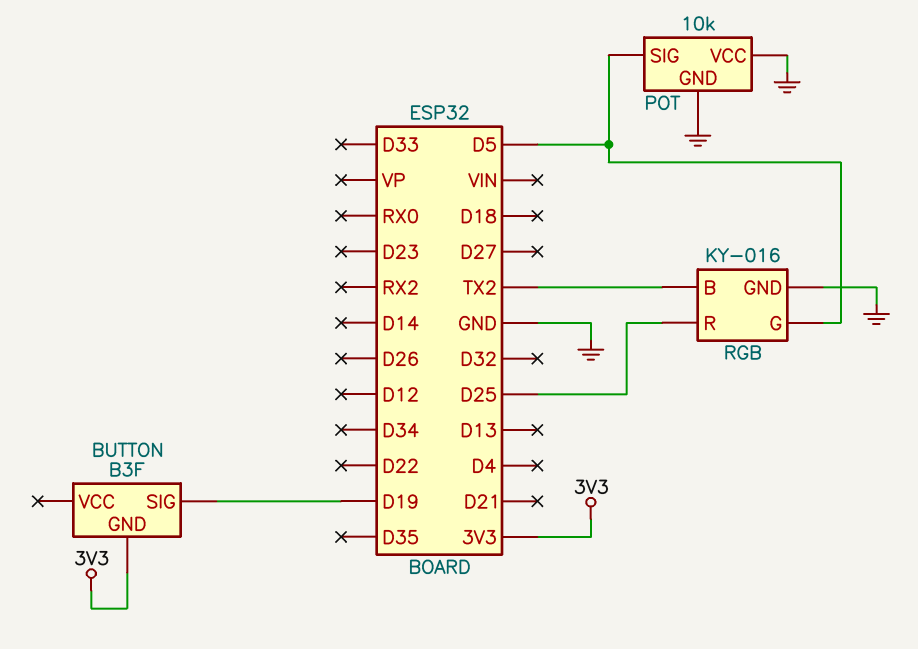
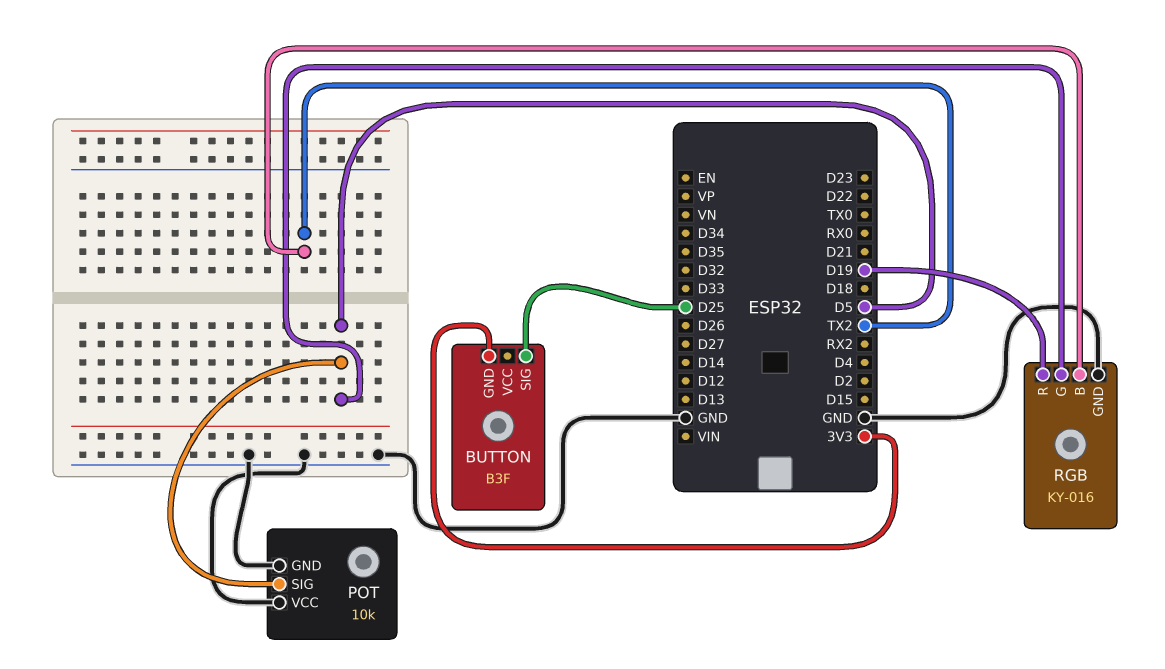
BUTTON pin SIG: D19 -> D25
RGB pin R: D25 -> D19

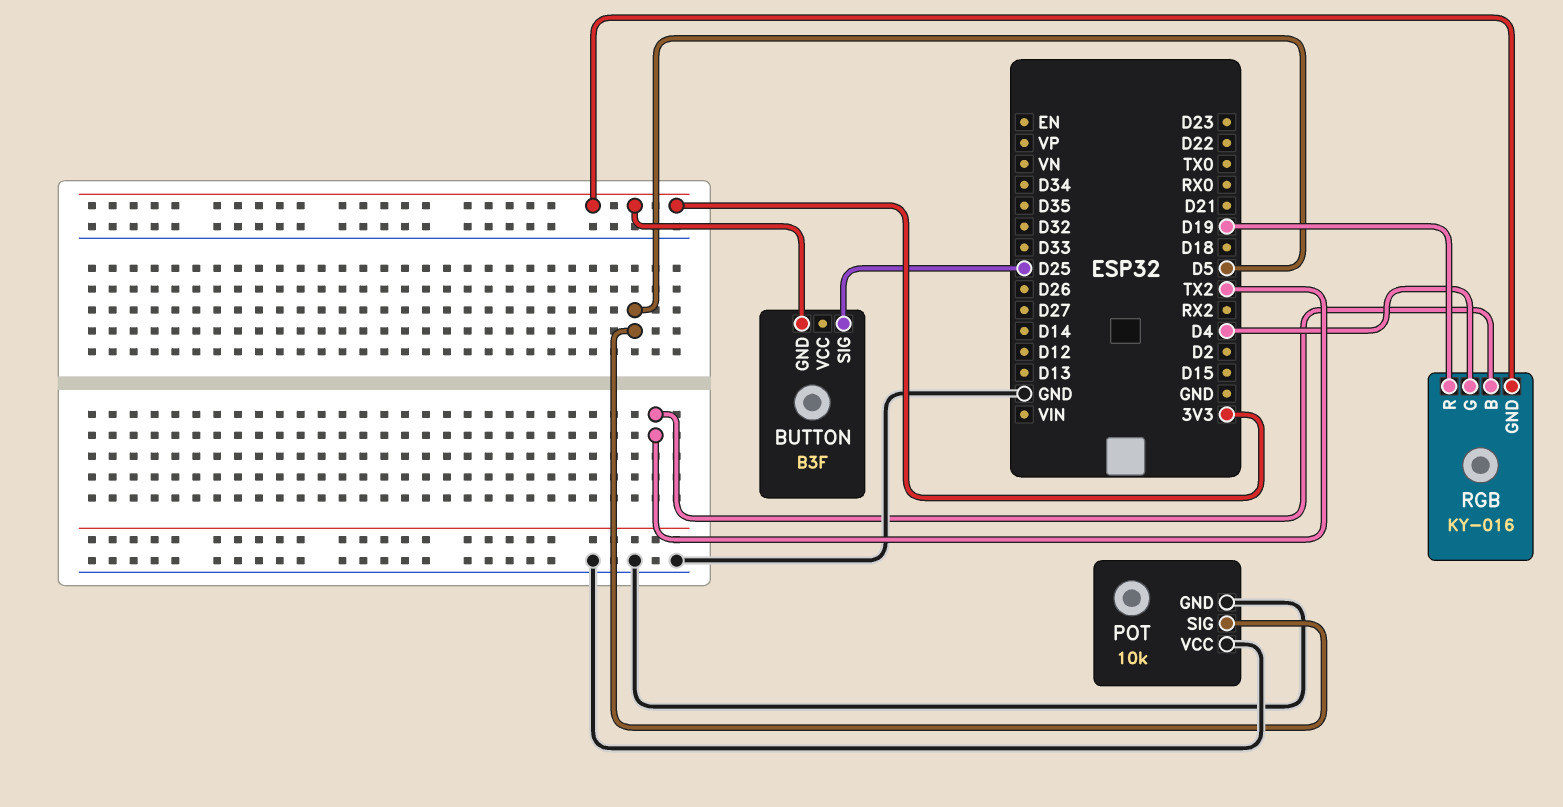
RGB pin G: D5 -> D4
RGB pin GND: GND -> 3V3

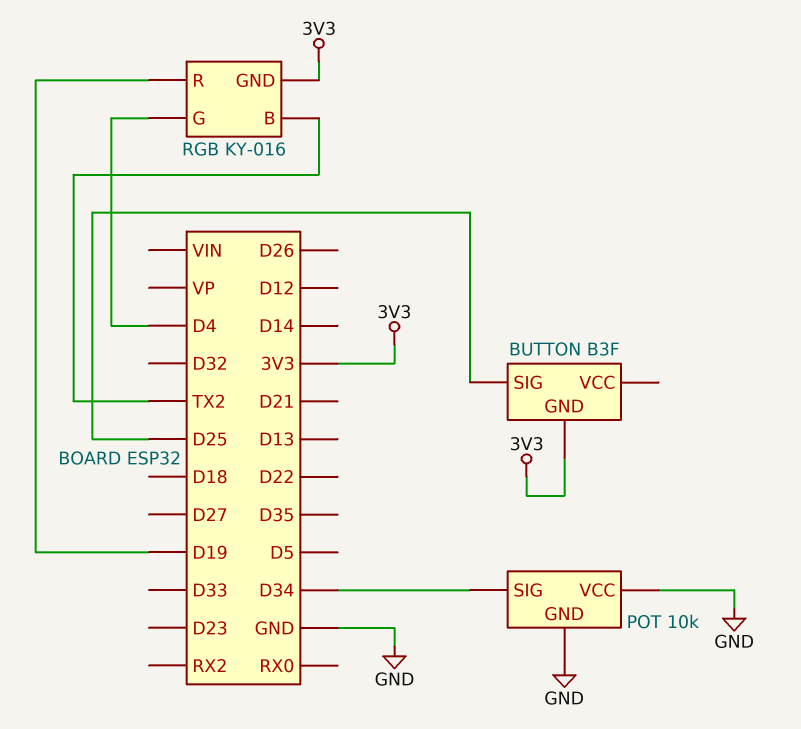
POT pin SIG: D5 -> D34

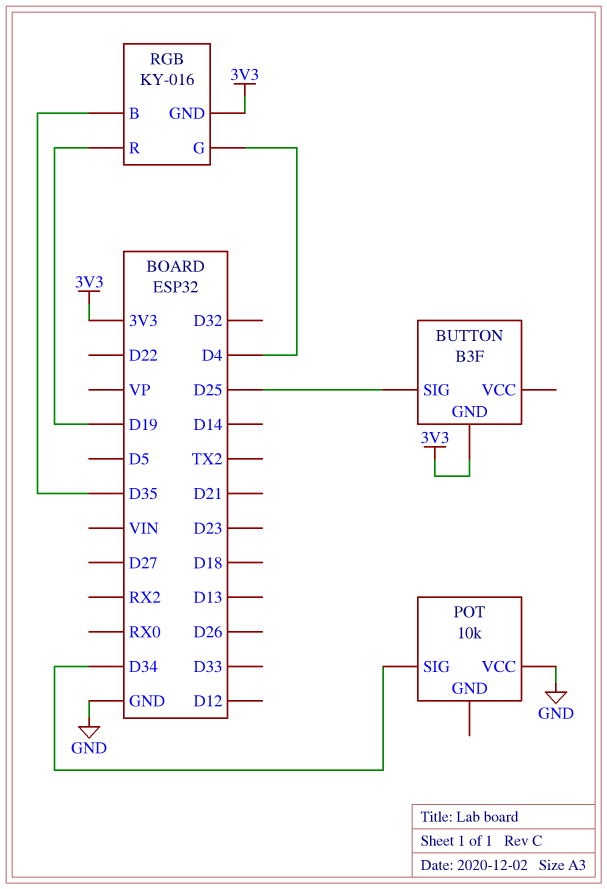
POT pin GND: GND -> none
RGB pin B: TX2 -> D35

